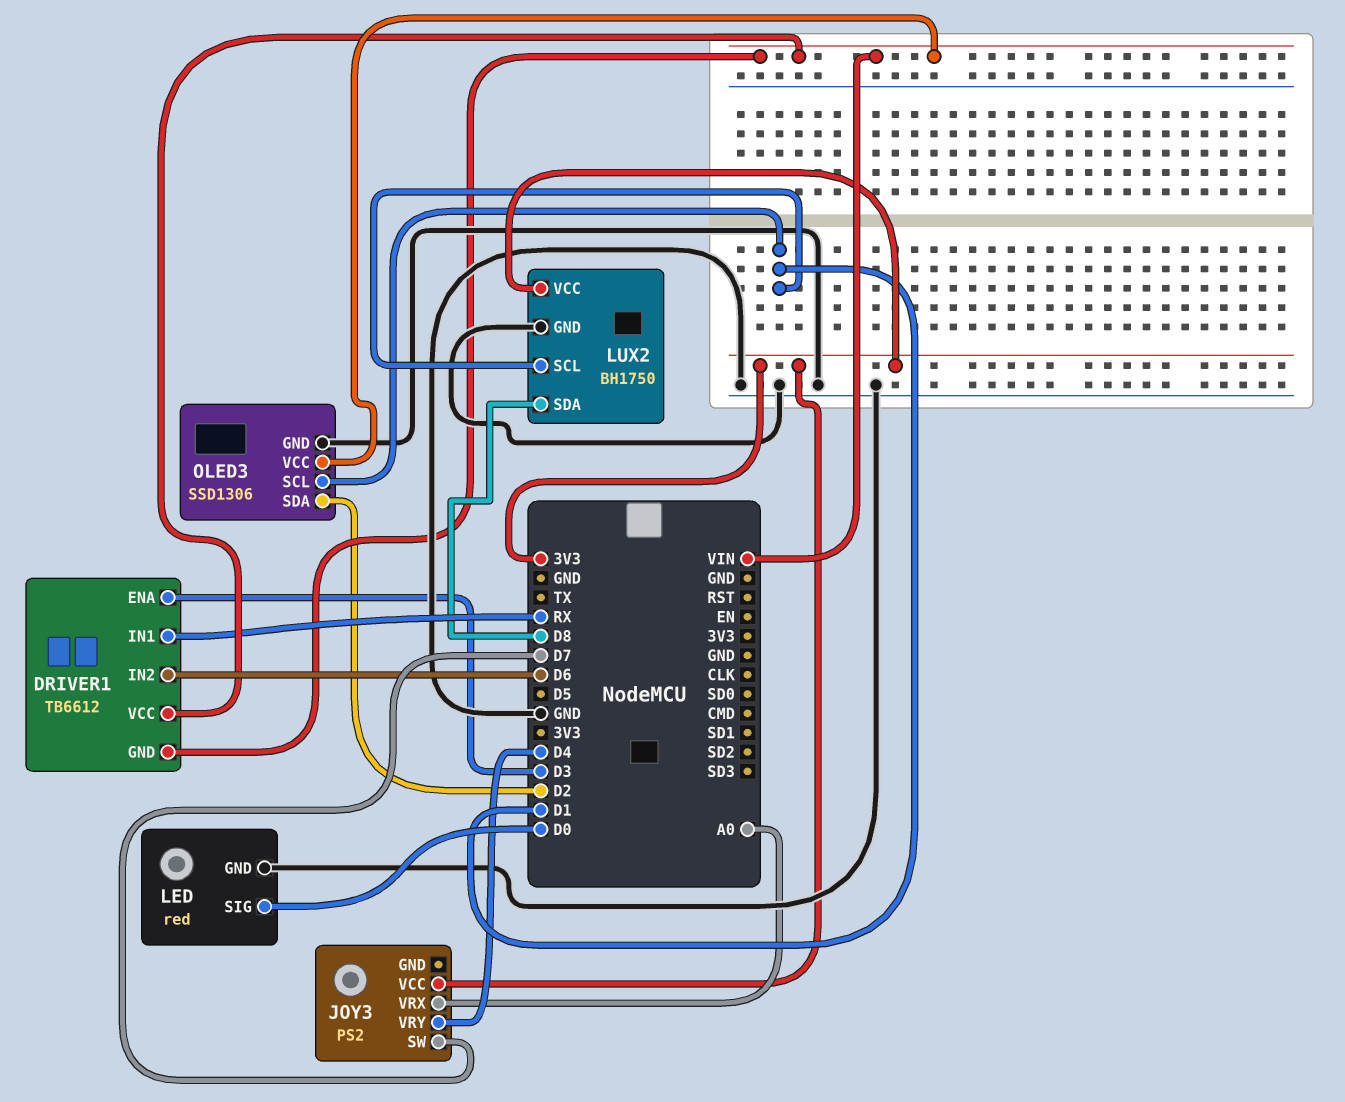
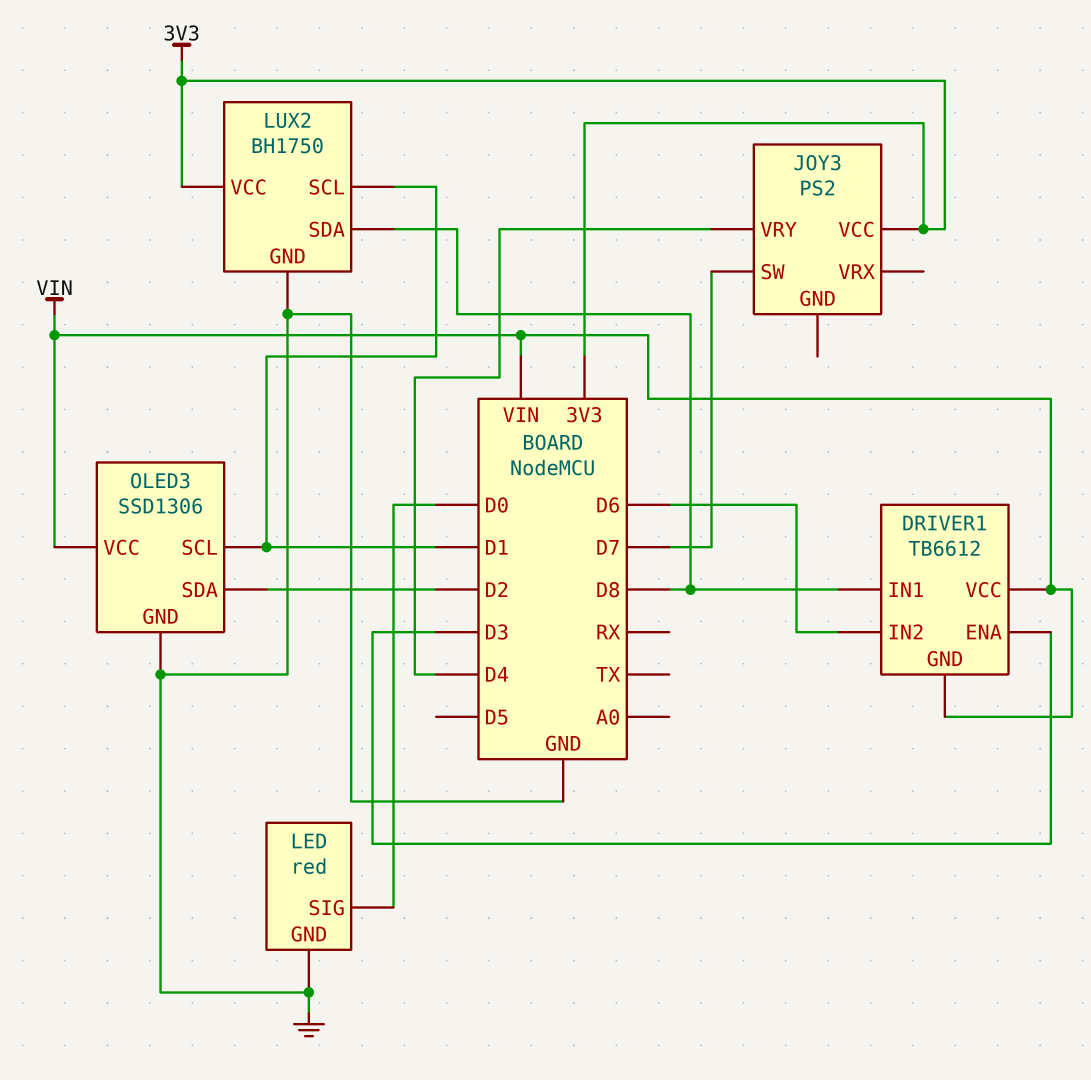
DRIVER1 pin IN1: RX -> D8
JOY3 pin VRX: A0 -> none

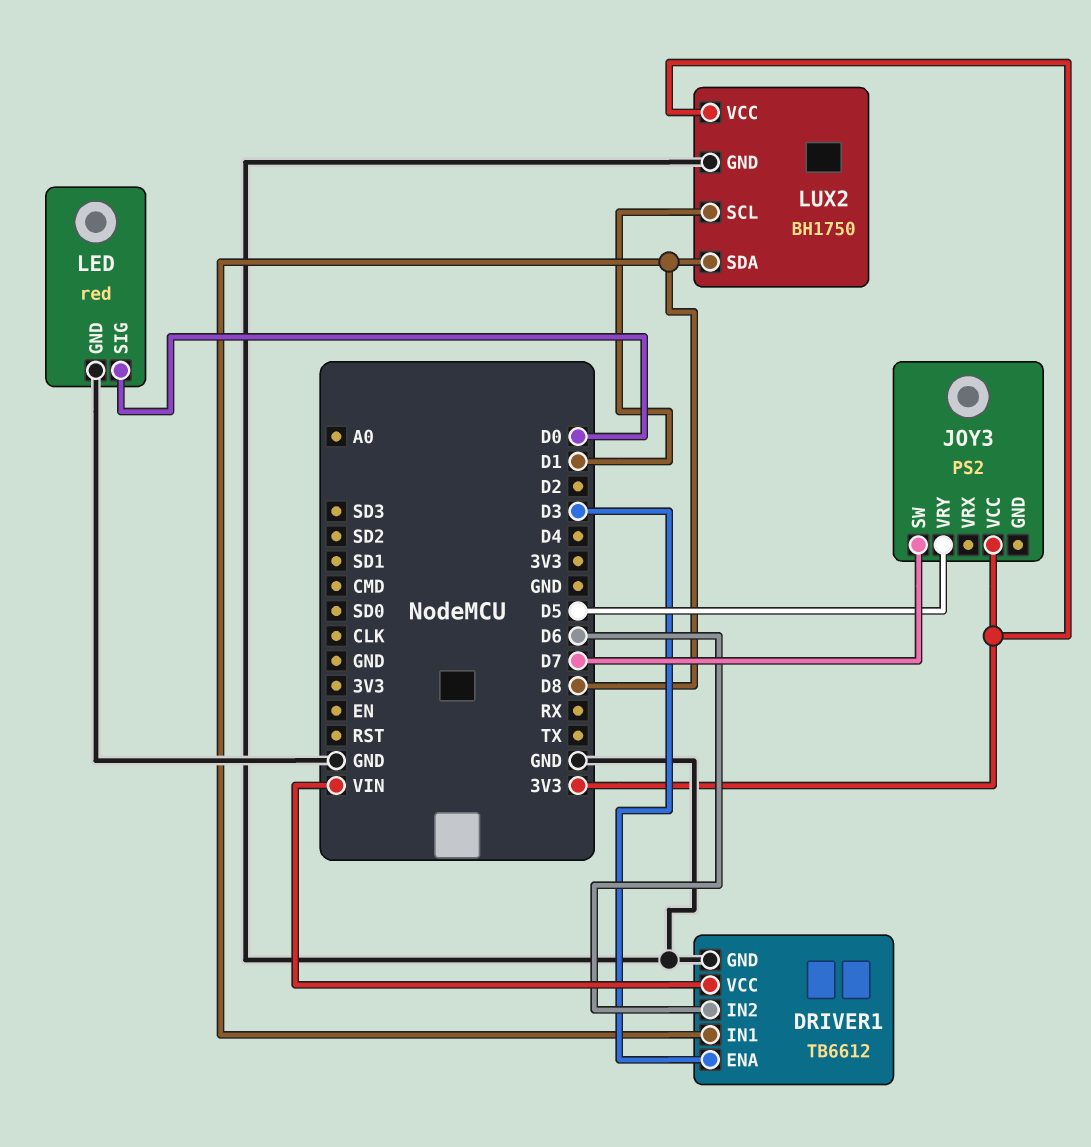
DRIVER1 pin GND: VIN -> GND
JOY3 pin VRY: D4 -> D5
OLED3: SSD1306 -> none
OLED3 pin GND: GND -> none
OLED3 pin SCL: D1 -> none
OLED3 pin SDA: D2 -> none
OLED3 pin VCC: VIN -> none

